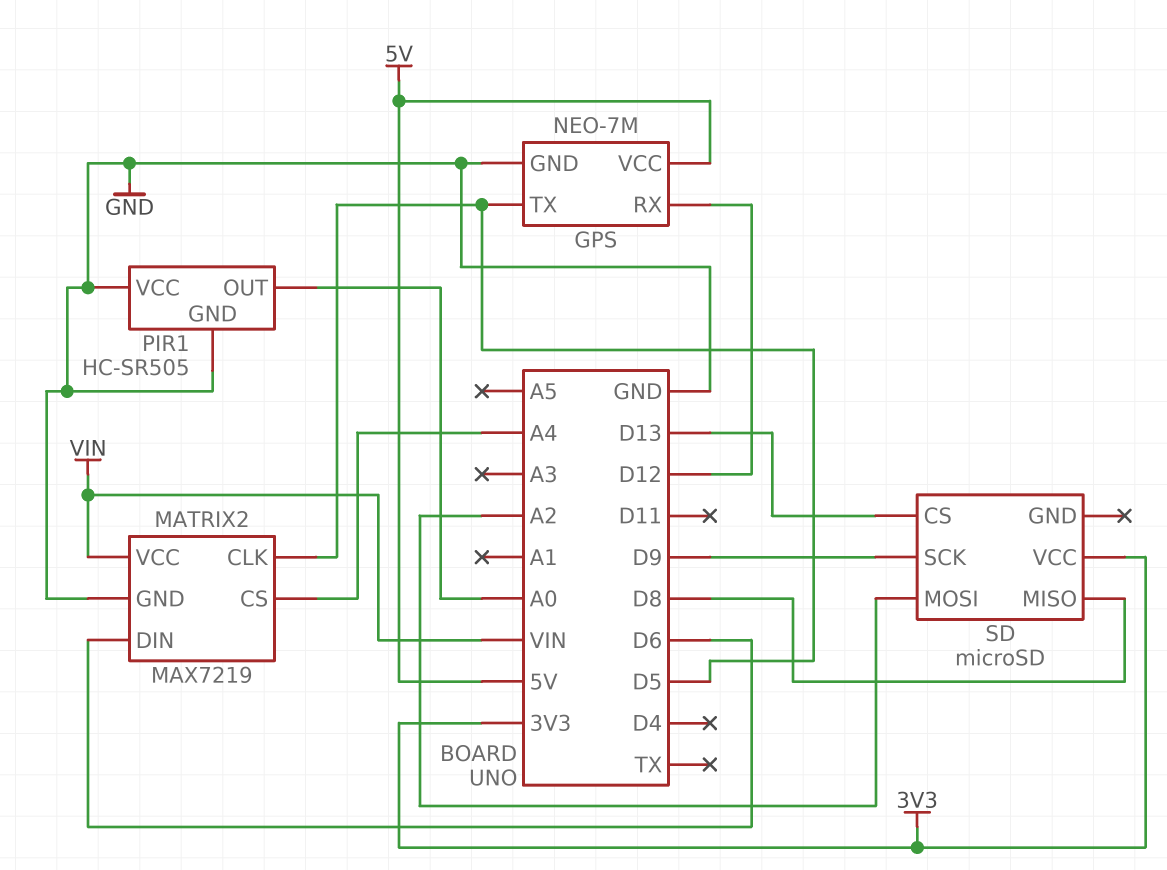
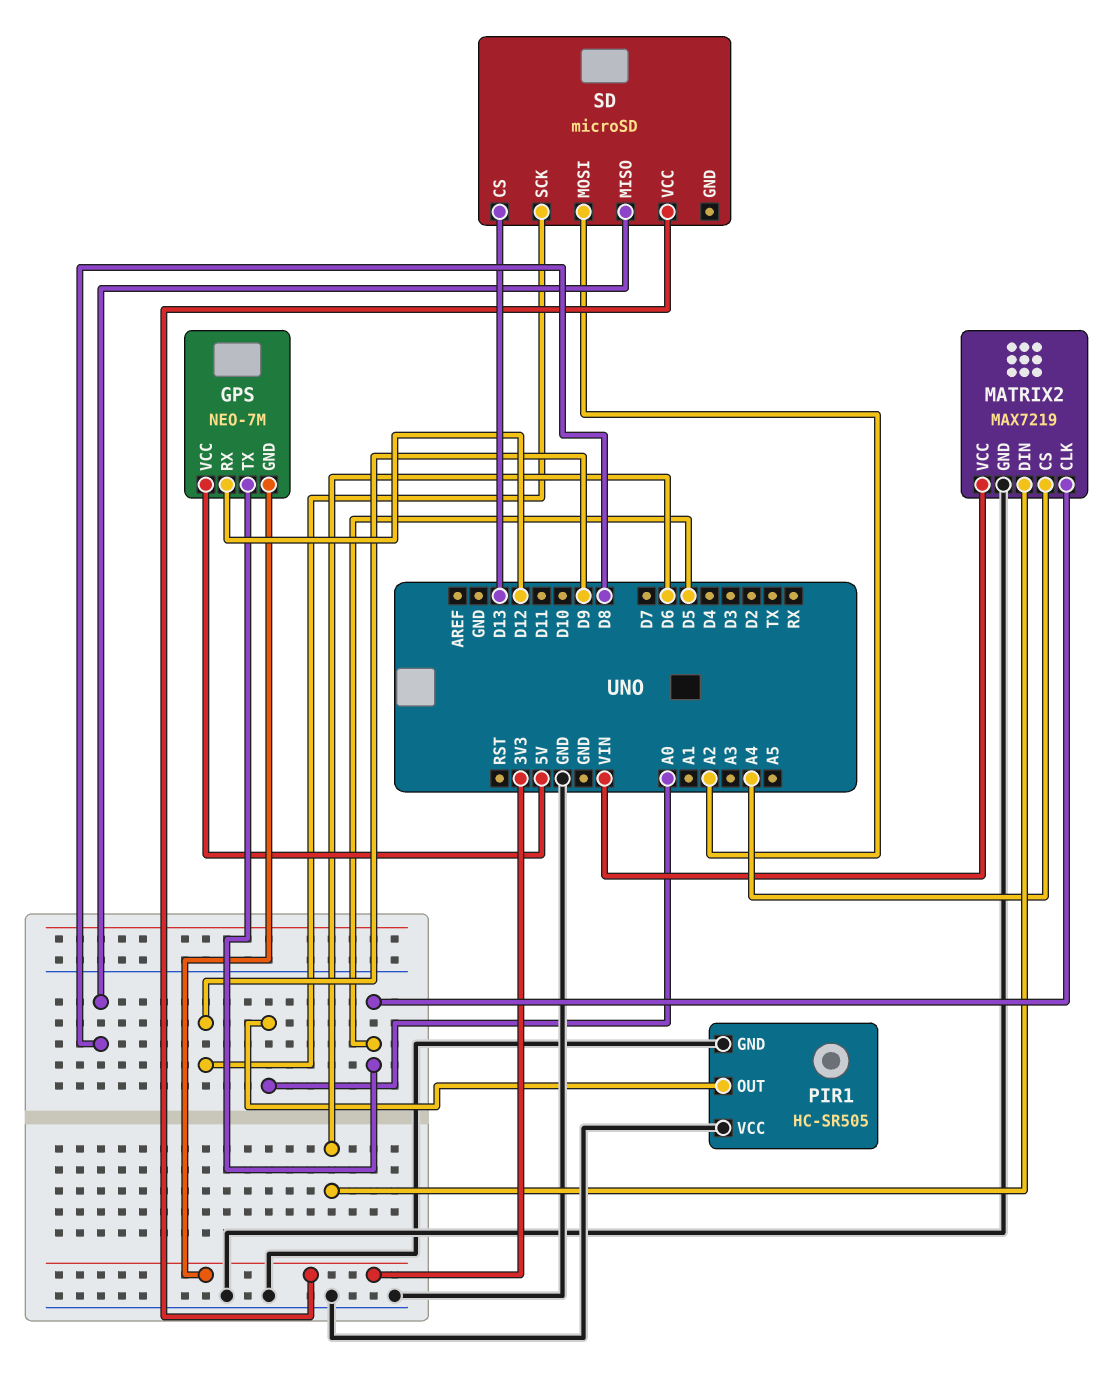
GPS pin GND: GND -> 3V3

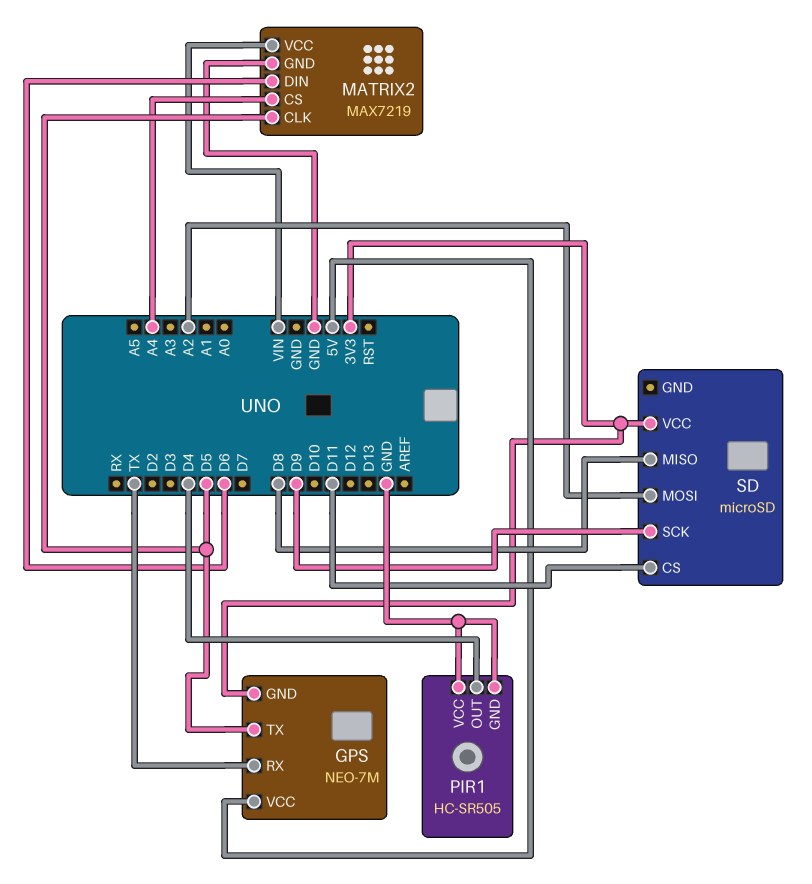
GPS pin RX: D12 -> TX
PIR1 pin OUT: A0 -> D4
SD pin CS: D13 -> D11

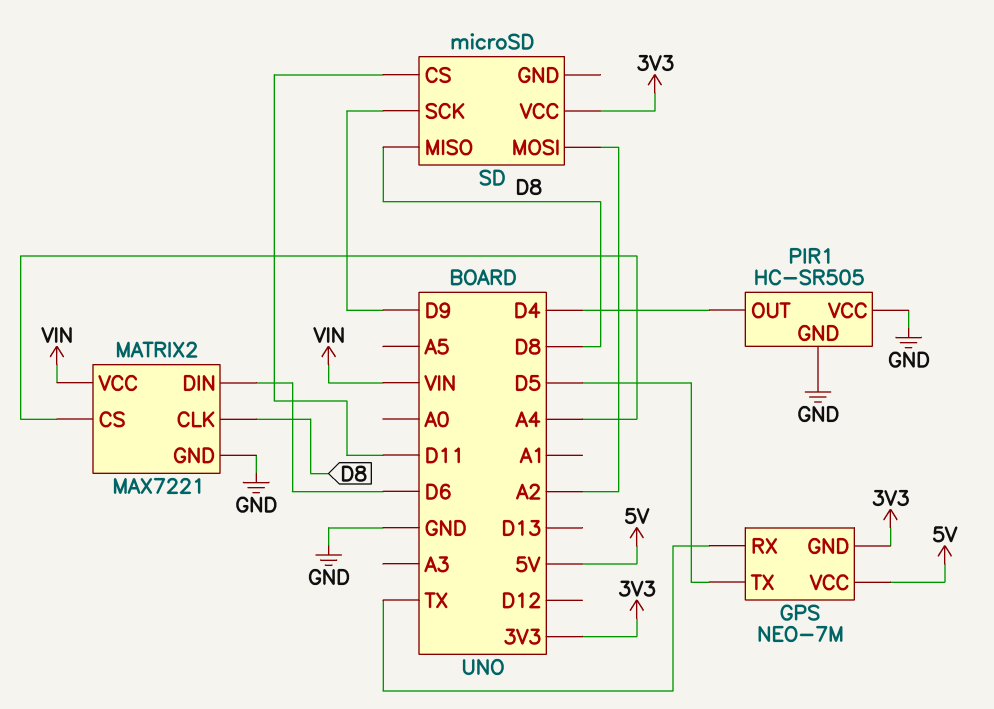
MATRIX2: MAX7219 -> MAX7221
MATRIX2 pin CLK: D5 -> D8

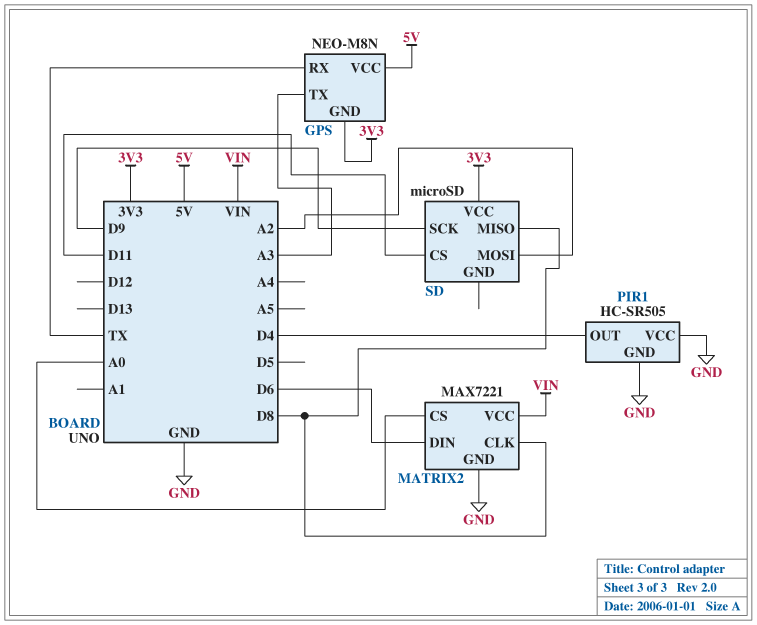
GPS: NEO-7M -> NEO-M8N
GPS pin TX: D5 -> A3
MATRIX2 pin CS: A4 -> A0

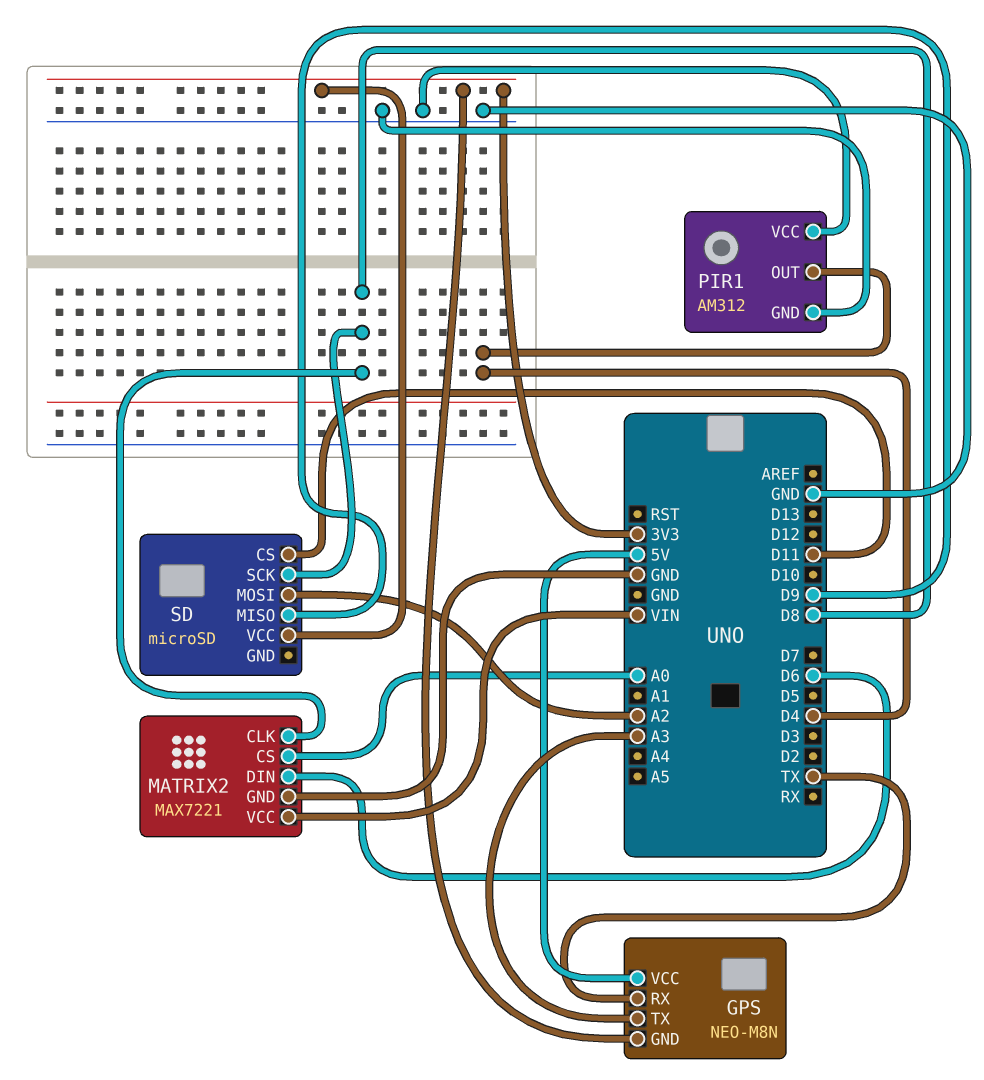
PIR1: HC-SR505 -> AM312
SD pin MISO: D8 -> D9
SD pin SCK: D9 -> D8

